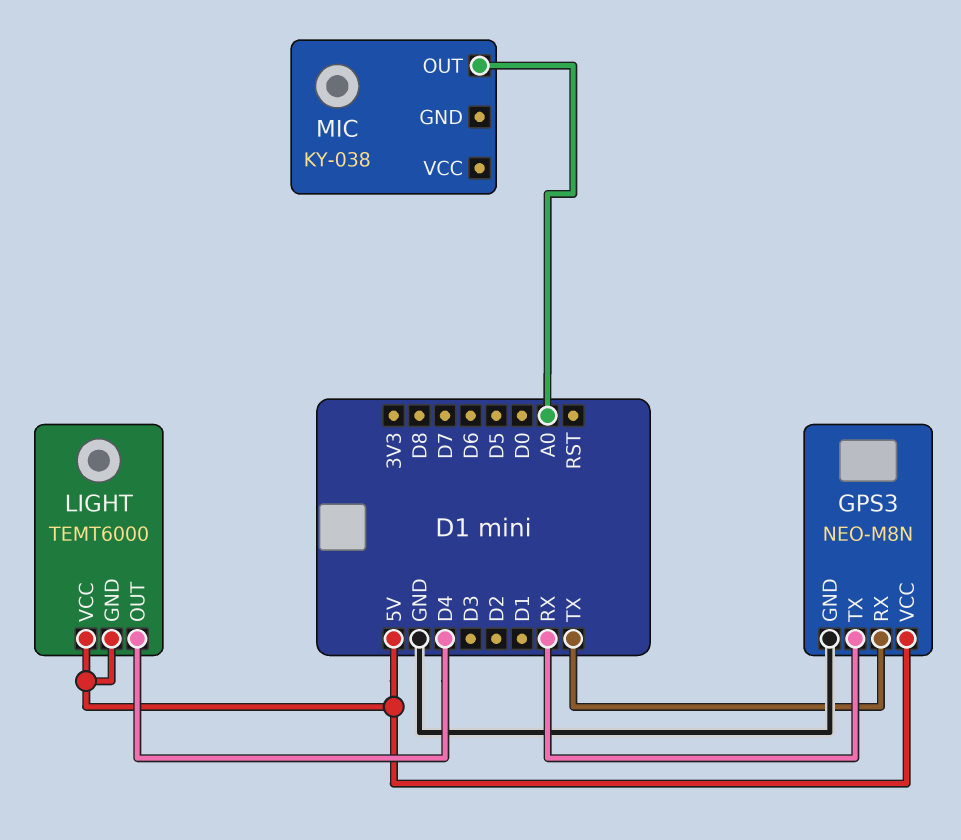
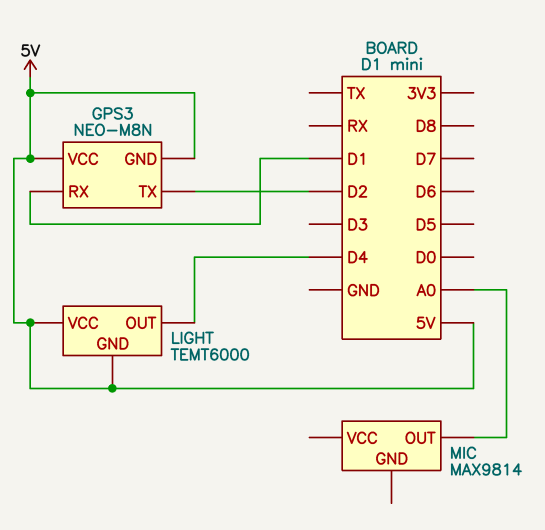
GPS3 pin GND: GND -> 5V
GPS3 pin RX: TX -> D1
GPS3 pin TX: RX -> D2
MIC: KY-038 -> MAX9814

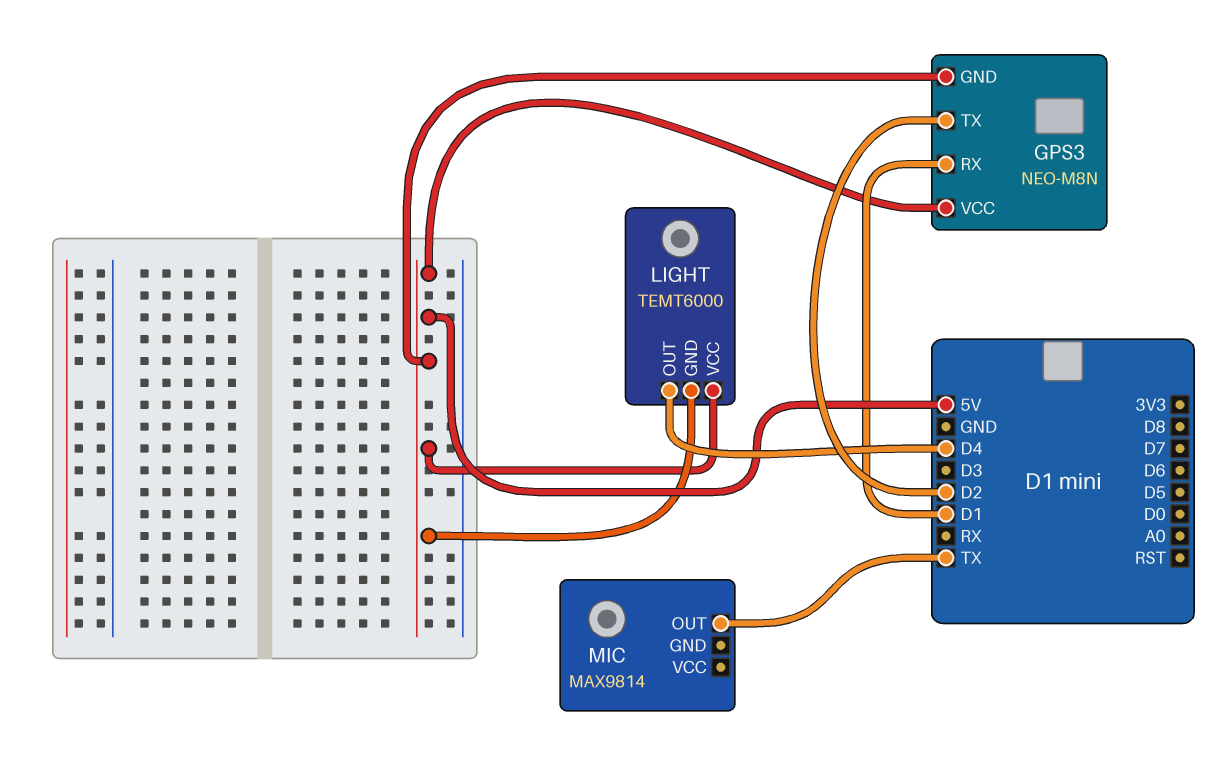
MIC pin OUT: A0 -> TX

